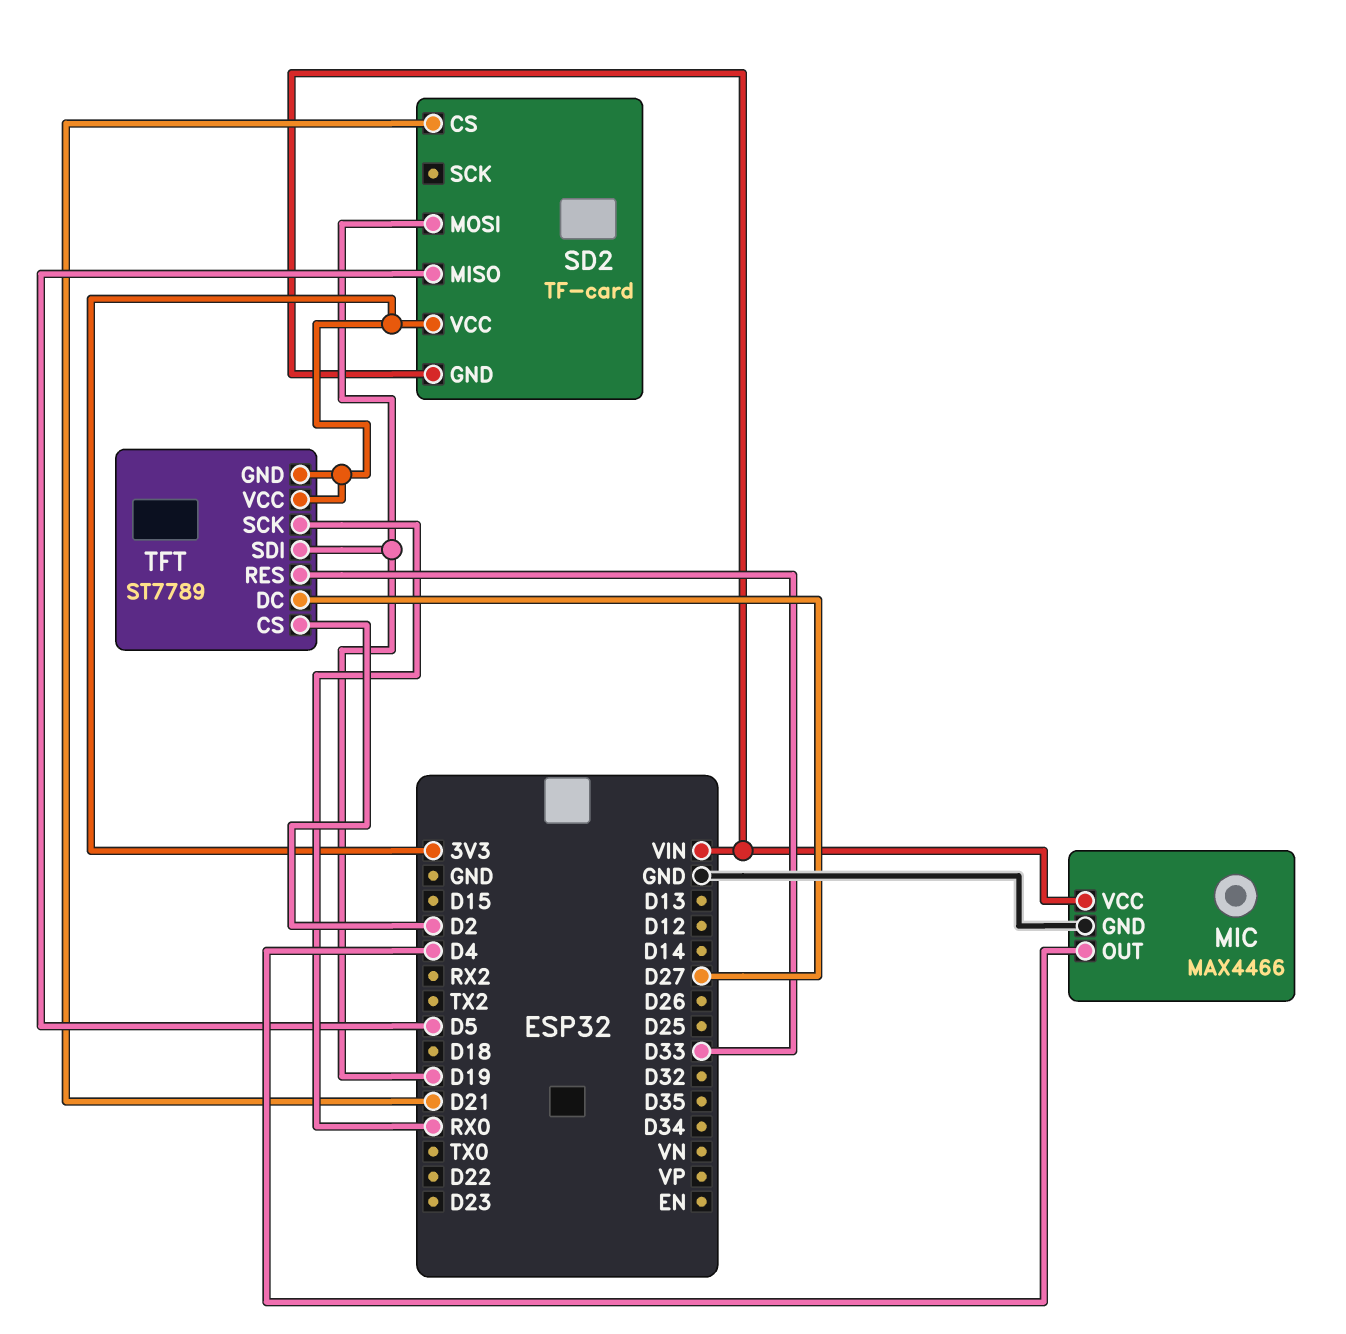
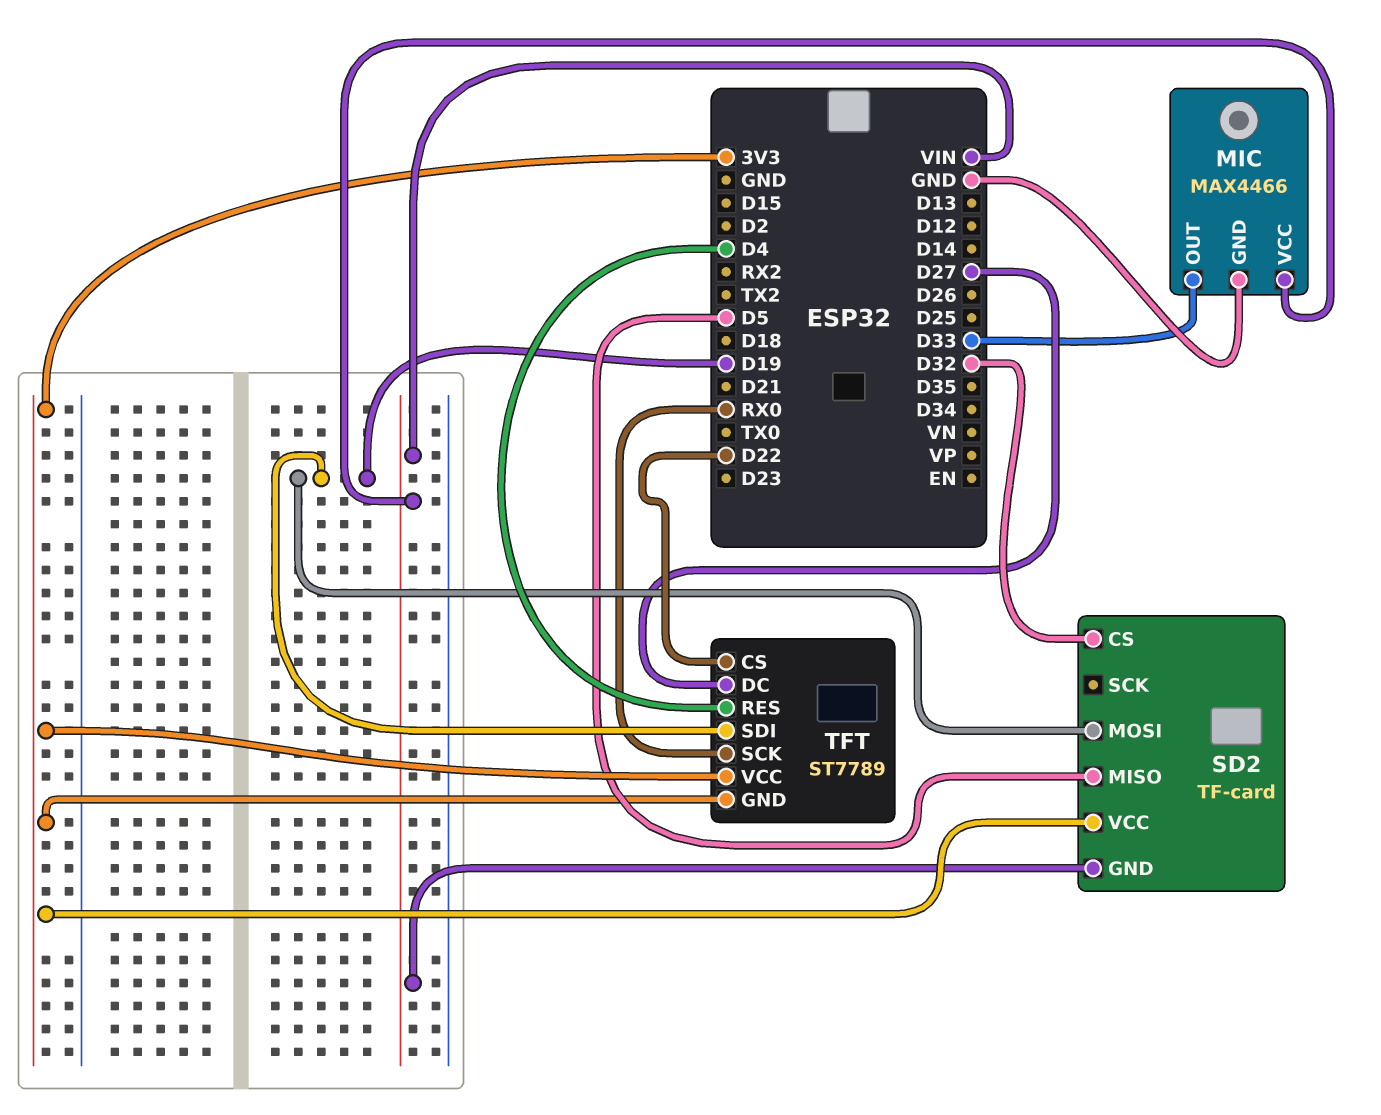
MIC pin OUT: D4 -> D33
SD2 pin CS: D21 -> D32
TFT pin CS: D2 -> D22
TFT pin RES: D33 -> D4

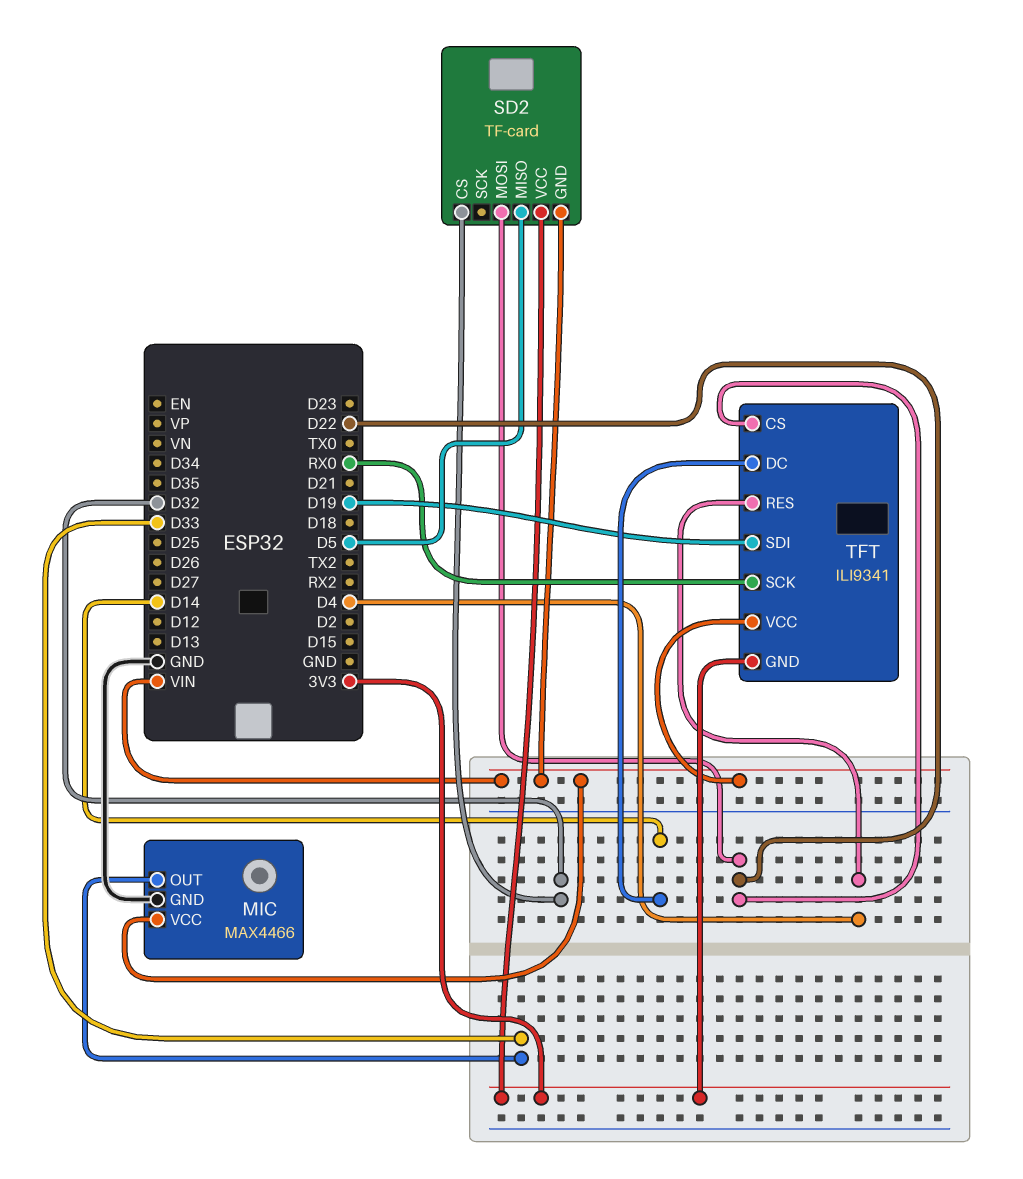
SD2 pin MOSI: D19 -> D22
TFT: ST7789 -> ILI9341
TFT pin DC: D27 -> D14
TFT pin VCC: 3V3 -> VIN

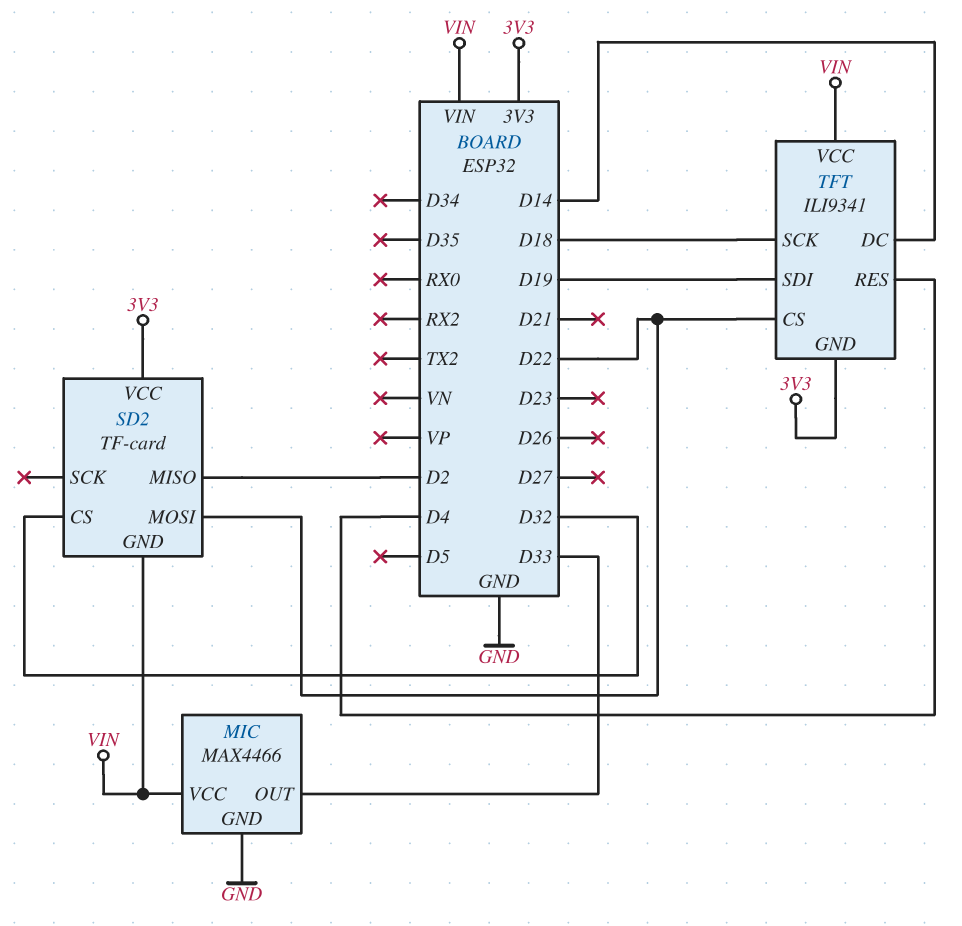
SD2 pin MISO: D5 -> D2
TFT pin SCK: RX0 -> D18

